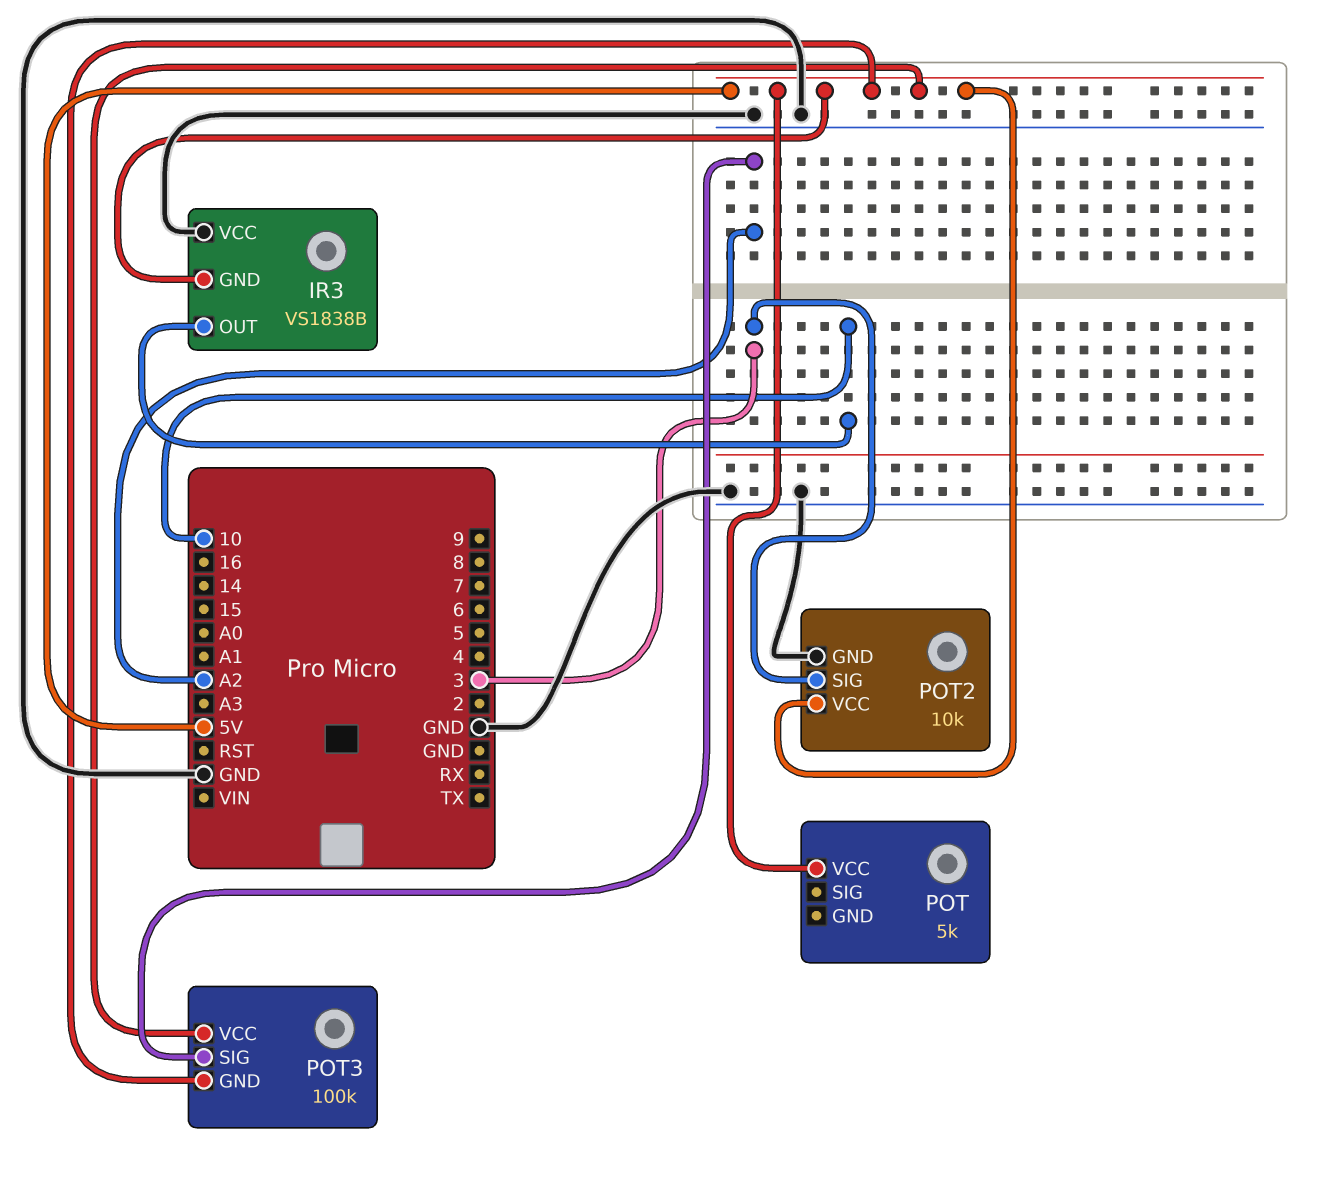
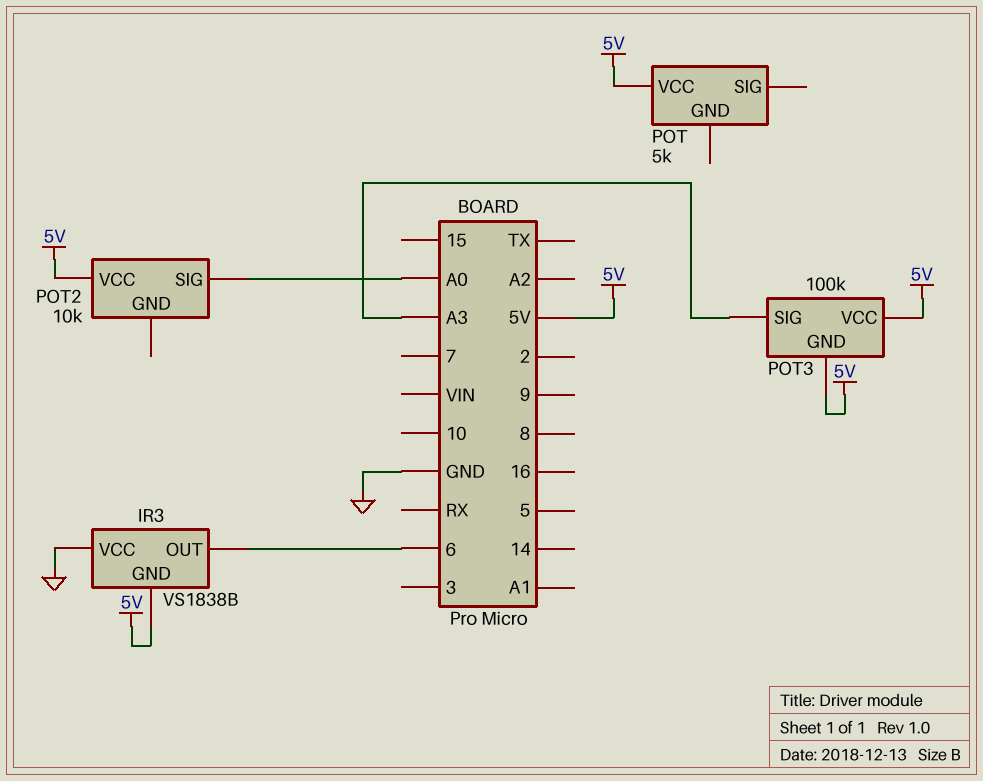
IR3 pin OUT: 10 -> 6
POT2 pin GND: GND -> none
POT2 pin SIG: 3 -> A0
POT3 pin SIG: A2 -> A3

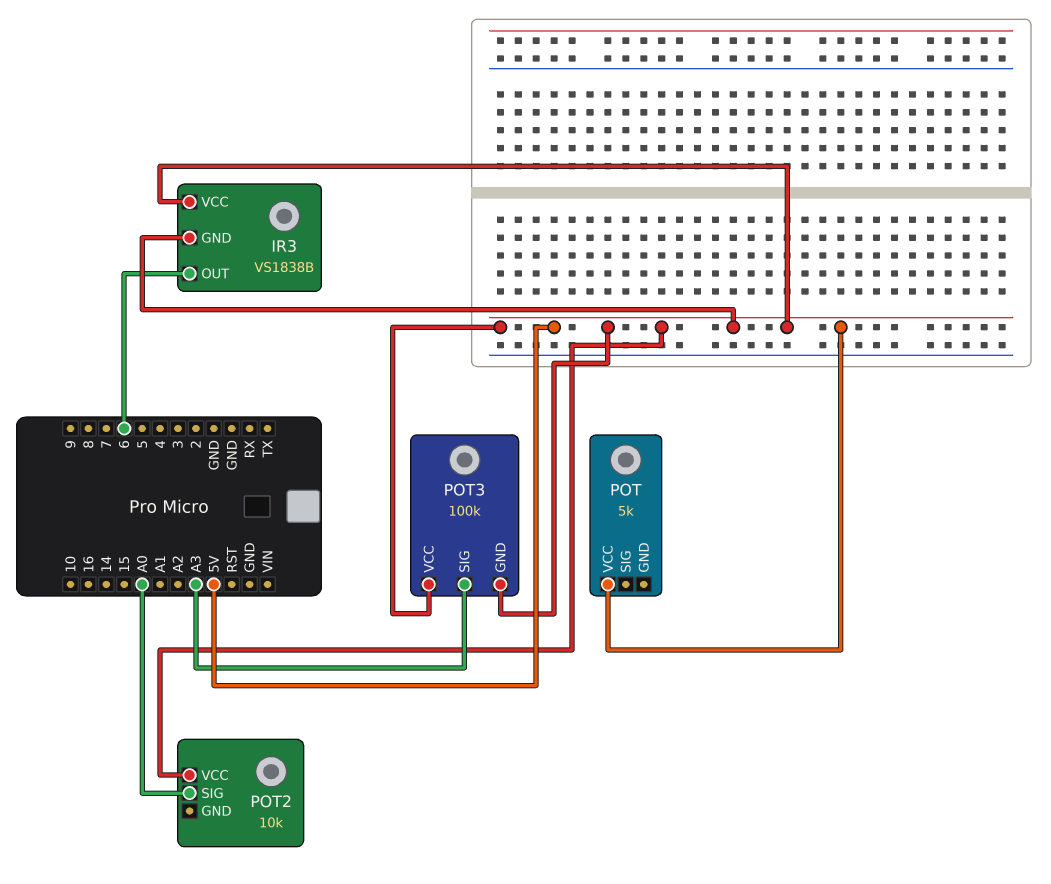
IR3 pin VCC: GND -> 5V

